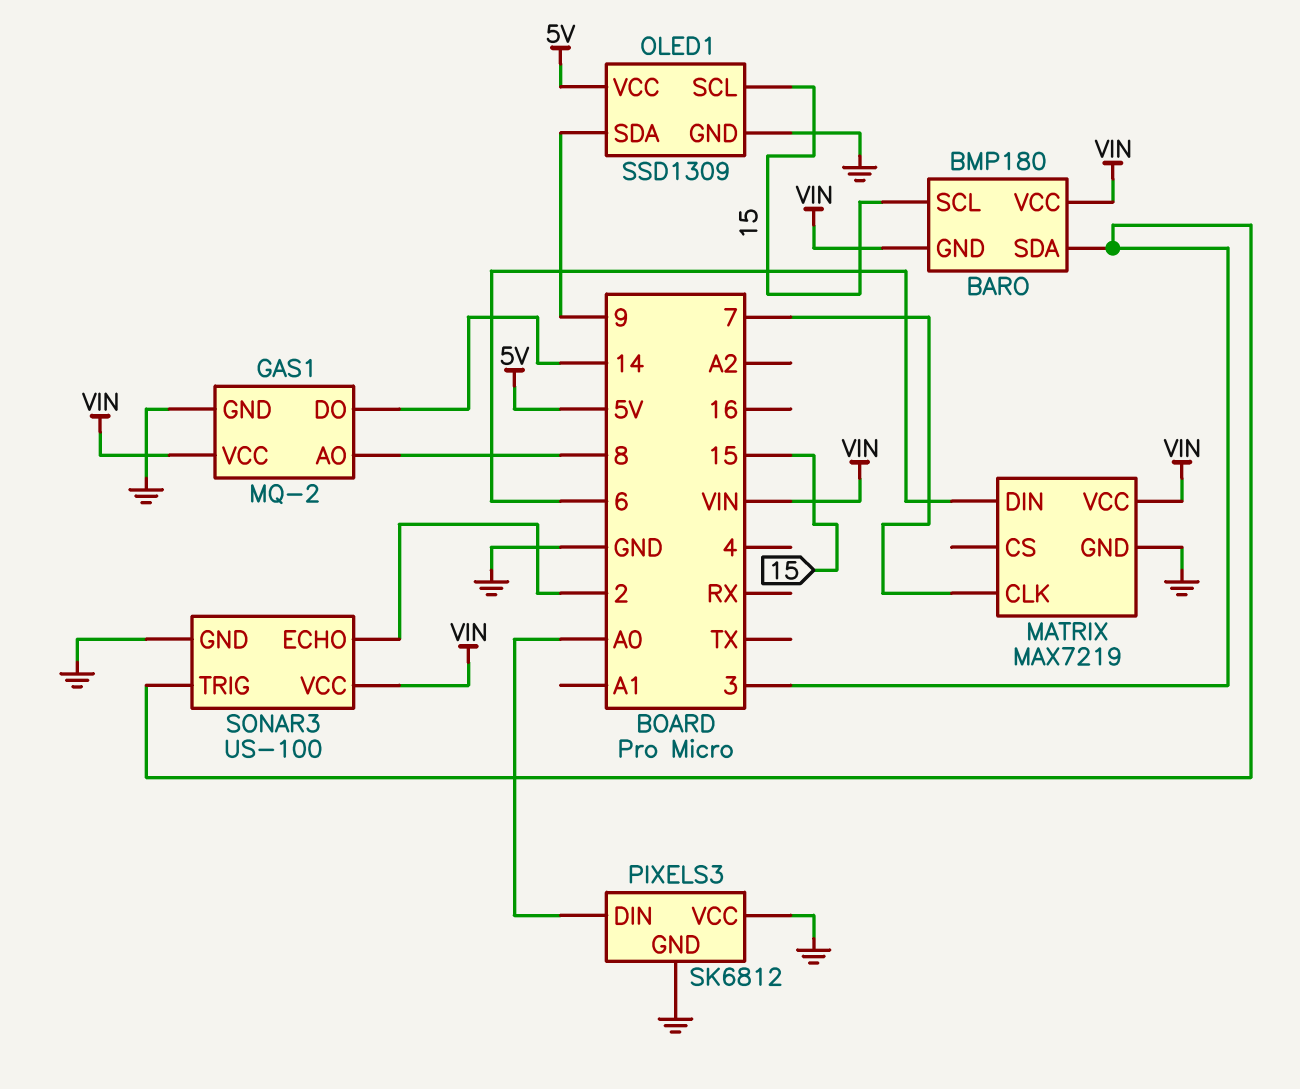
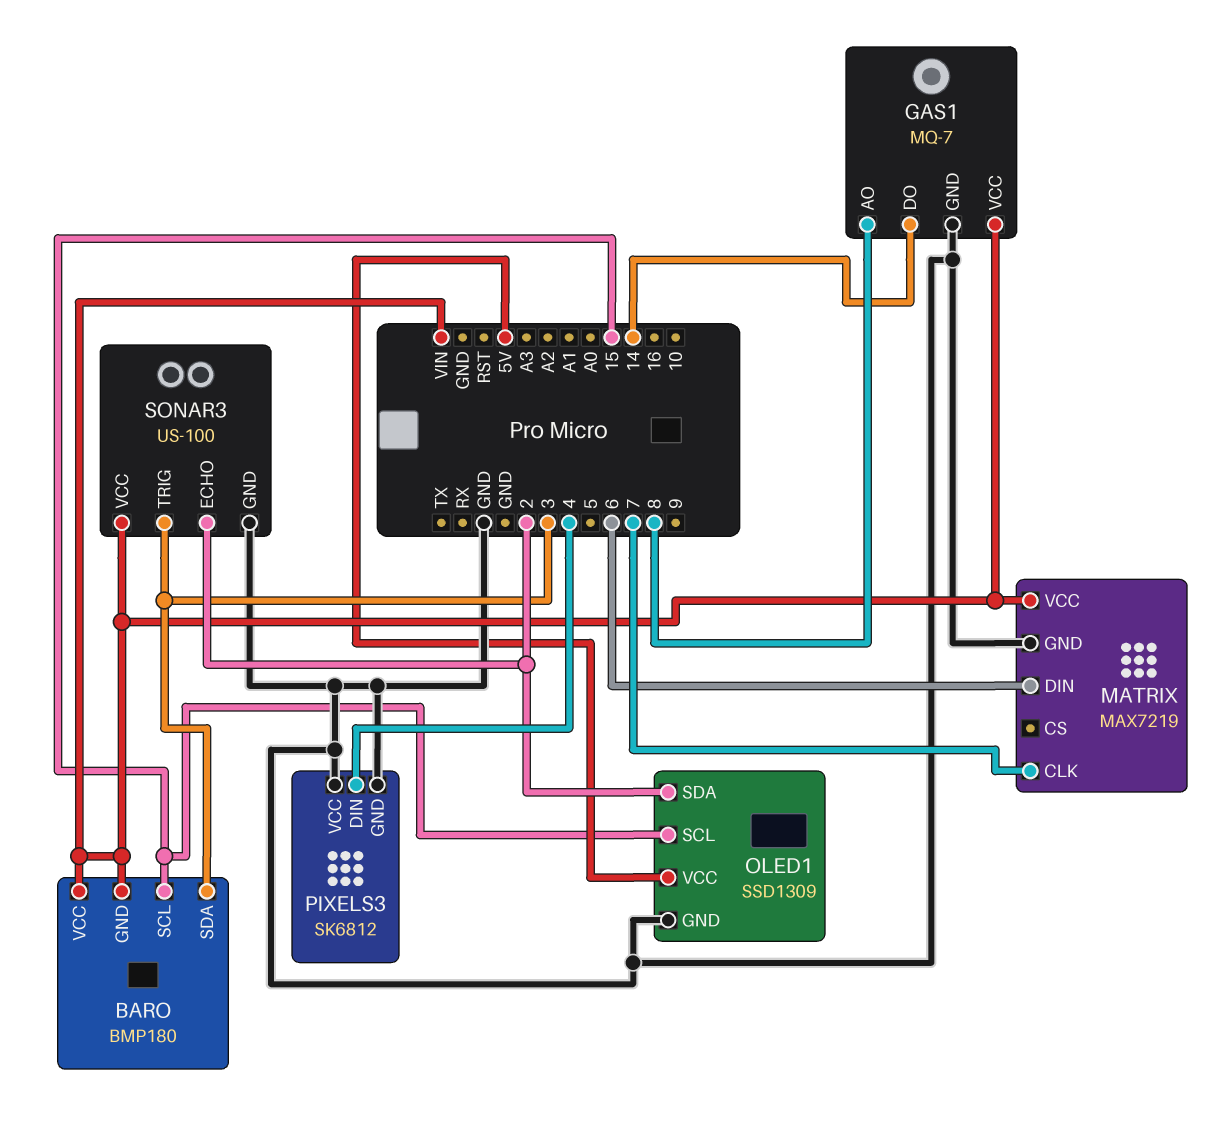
GAS1: MQ-2 -> MQ-7
OLED1 pin SDA: 9 -> 2
PIXELS3 pin DIN: A0 -> 4

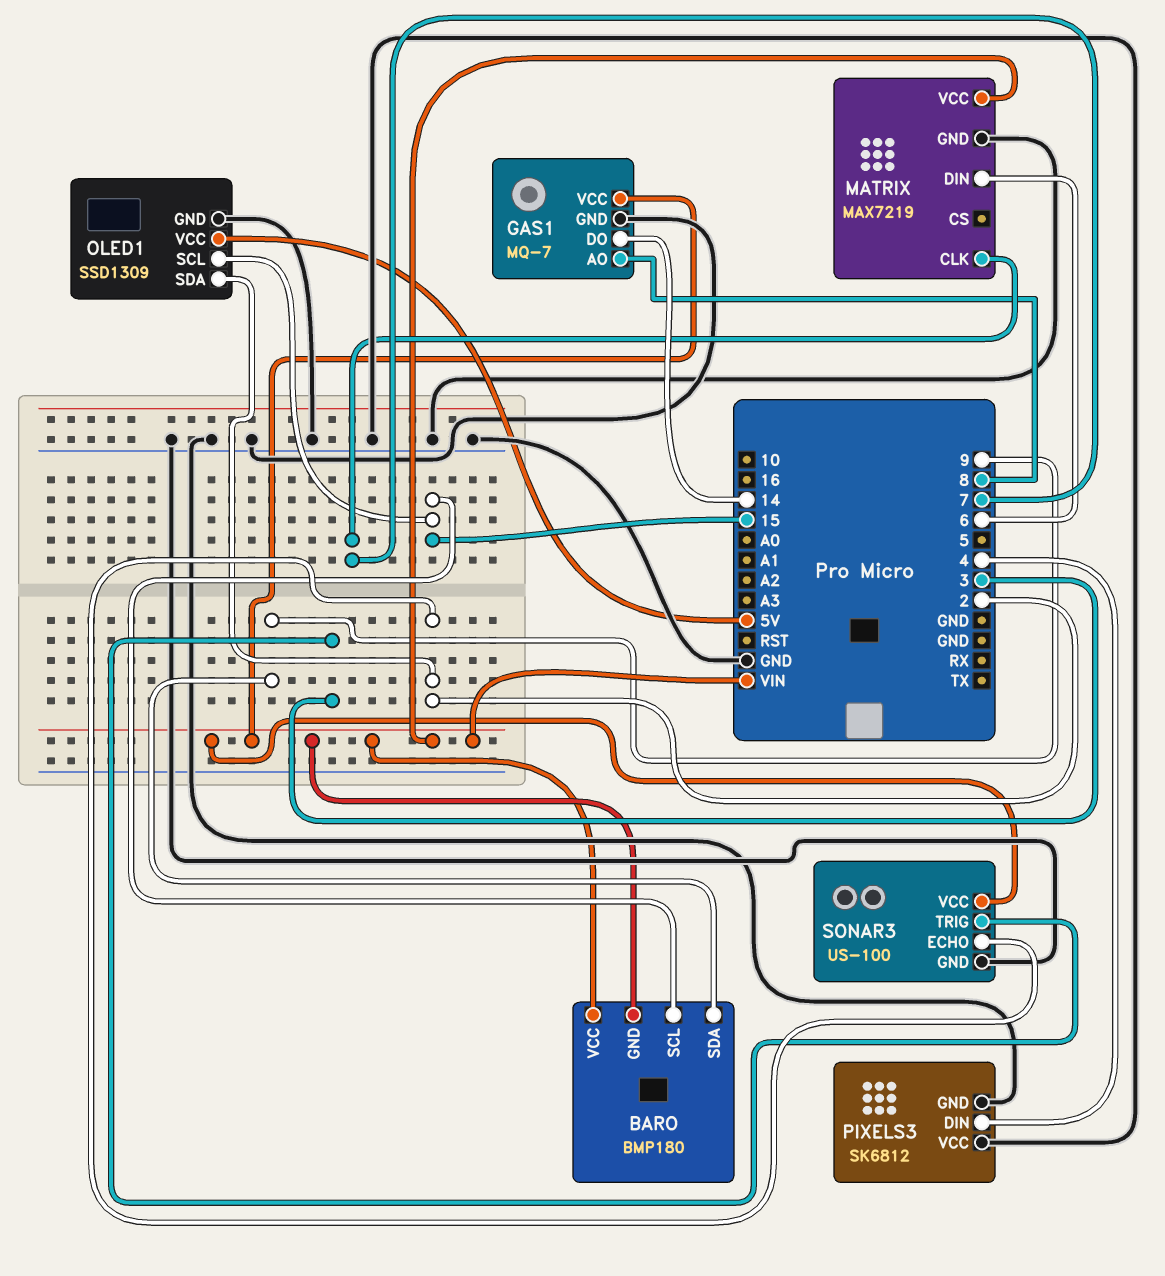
BARO pin SDA: 3 -> 9

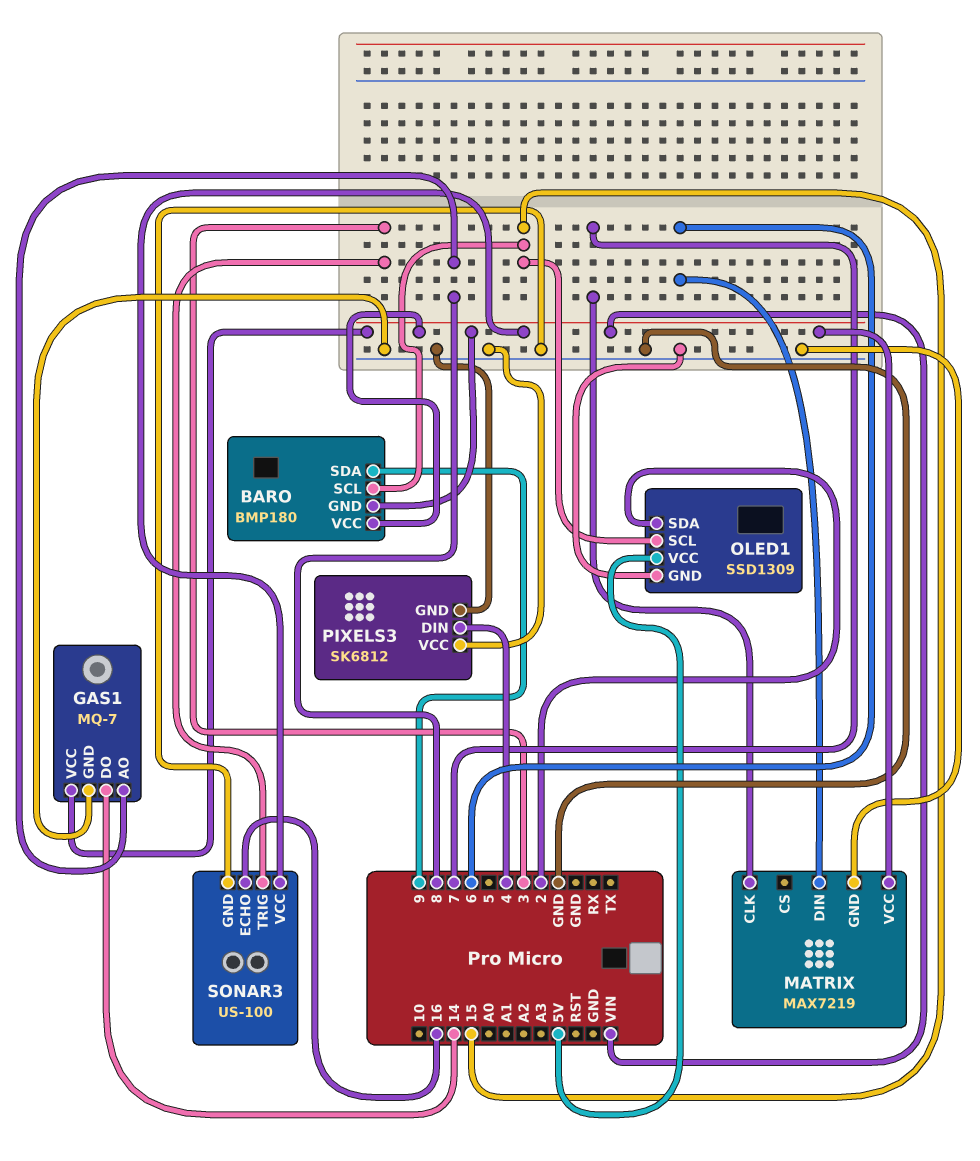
SONAR3 pin ECHO: 2 -> 16

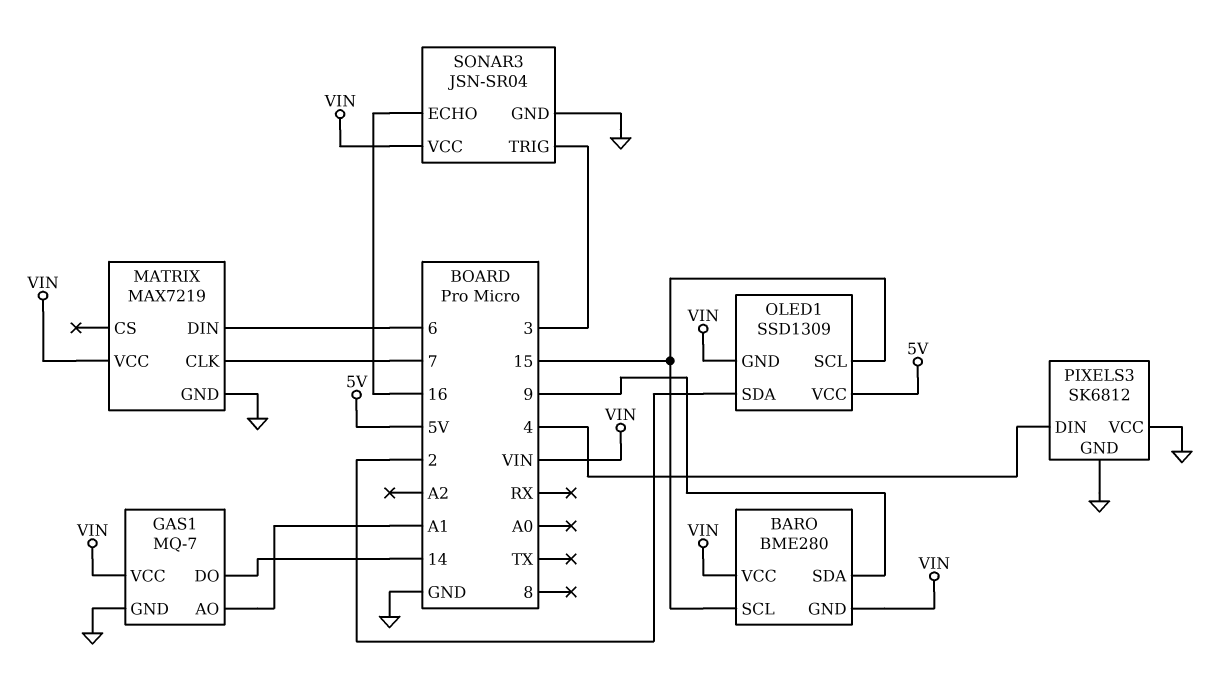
BARO: BMP180 -> BME280
GAS1 pin AO: 8 -> A1
OLED1 pin GND: GND -> VIN
SONAR3: US-100 -> JSN-SR04

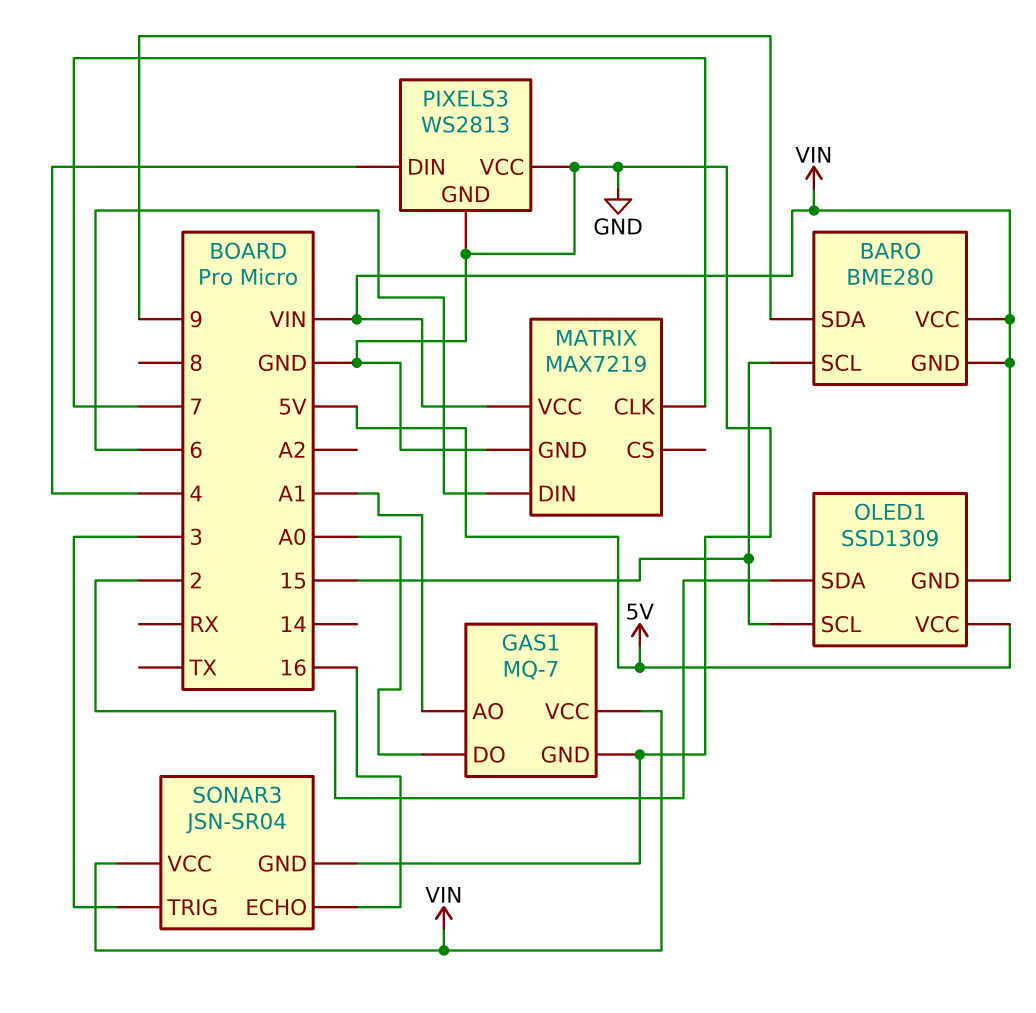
GAS1 pin DO: 14 -> A0
PIXELS3: SK6812 -> WS2813

